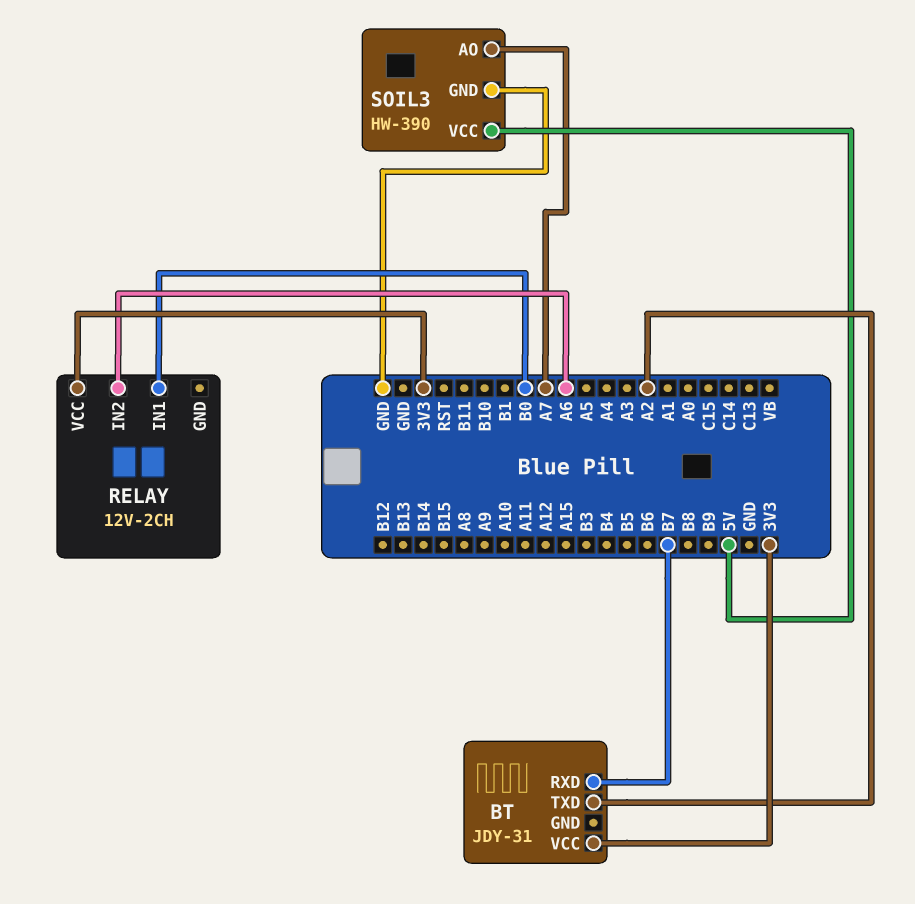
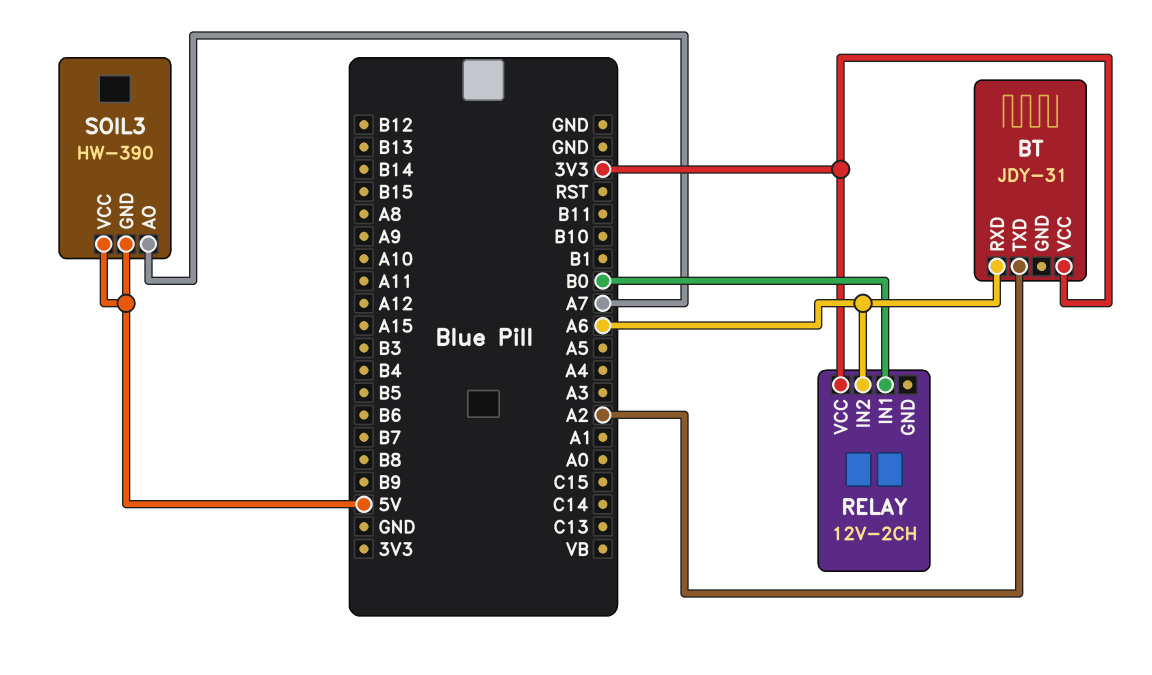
BT pin RXD: B7 -> A6
SOIL3 pin GND: GND -> 5V

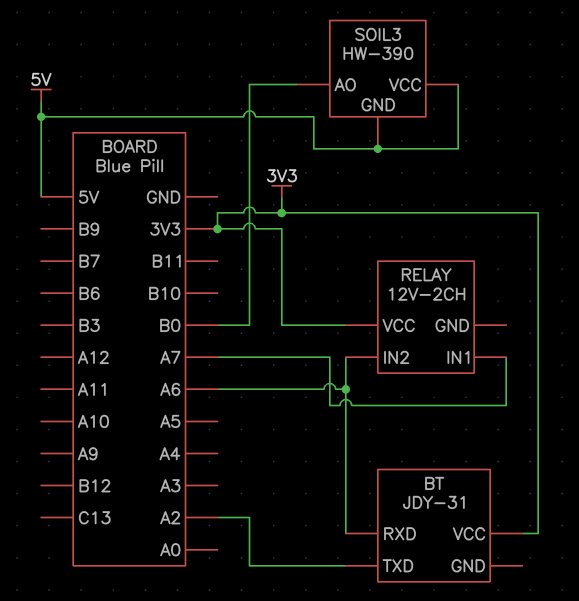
RELAY pin IN1: B0 -> A7
SOIL3 pin AO: A7 -> B0

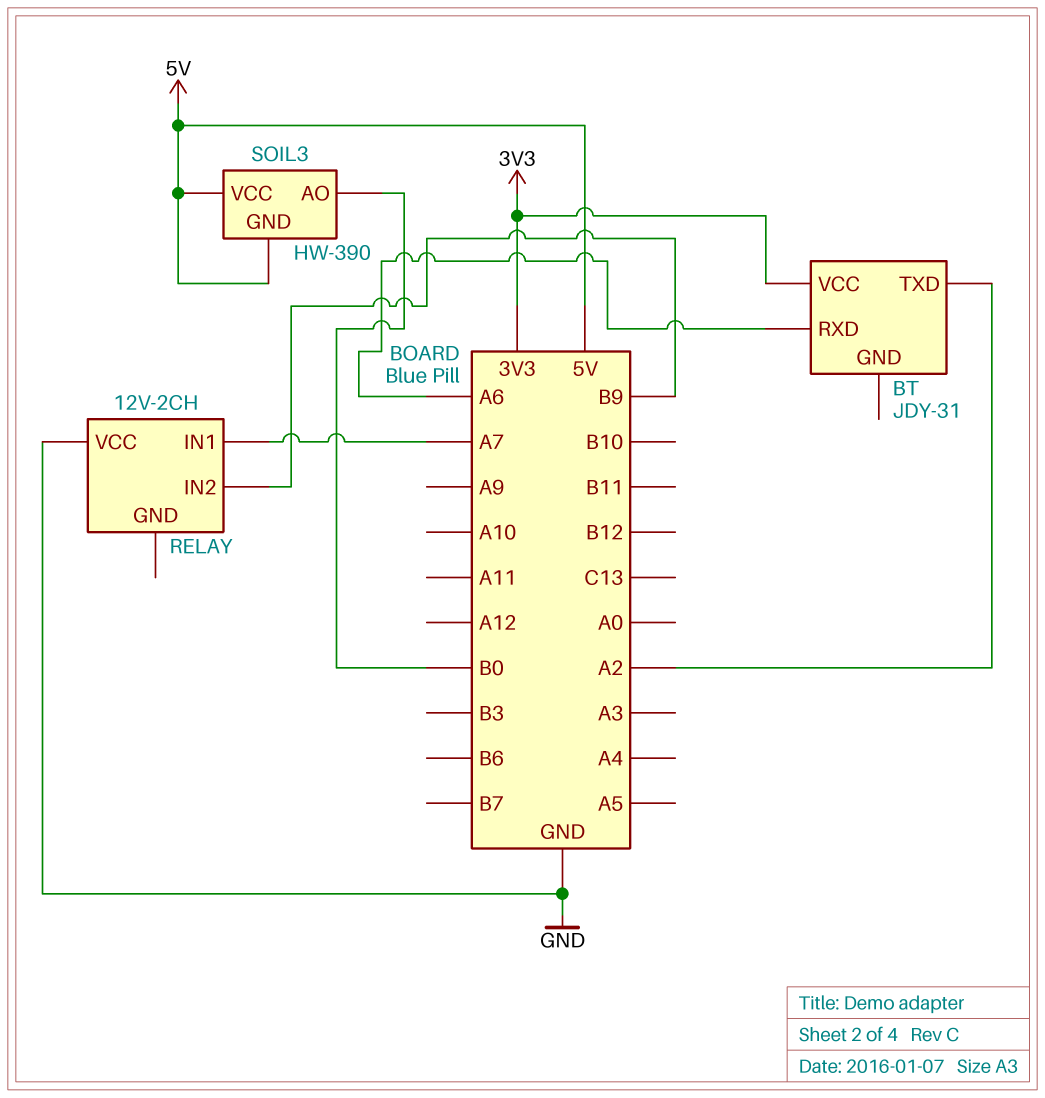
RELAY pin IN2: A6 -> B9
RELAY pin VCC: 3V3 -> GND

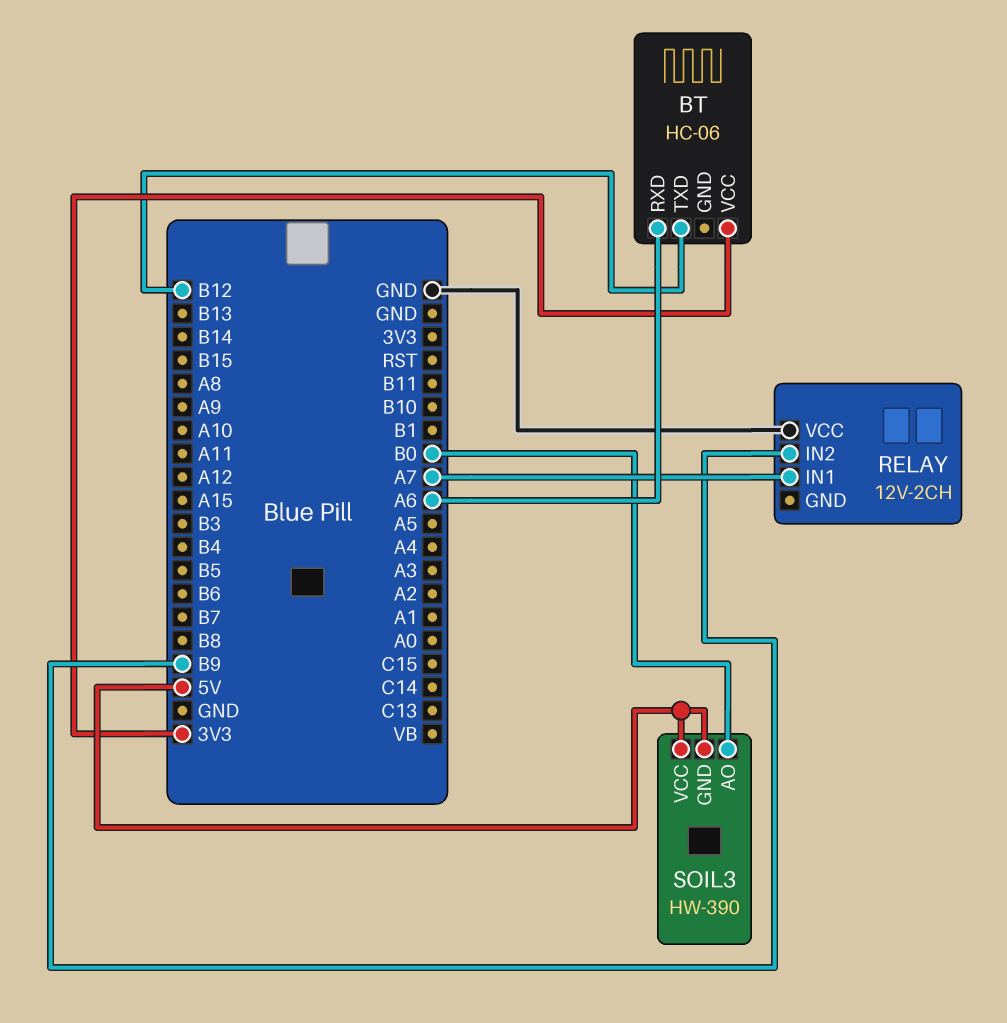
BT: JDY-31 -> HC-06
BT pin TXD: A2 -> B12

